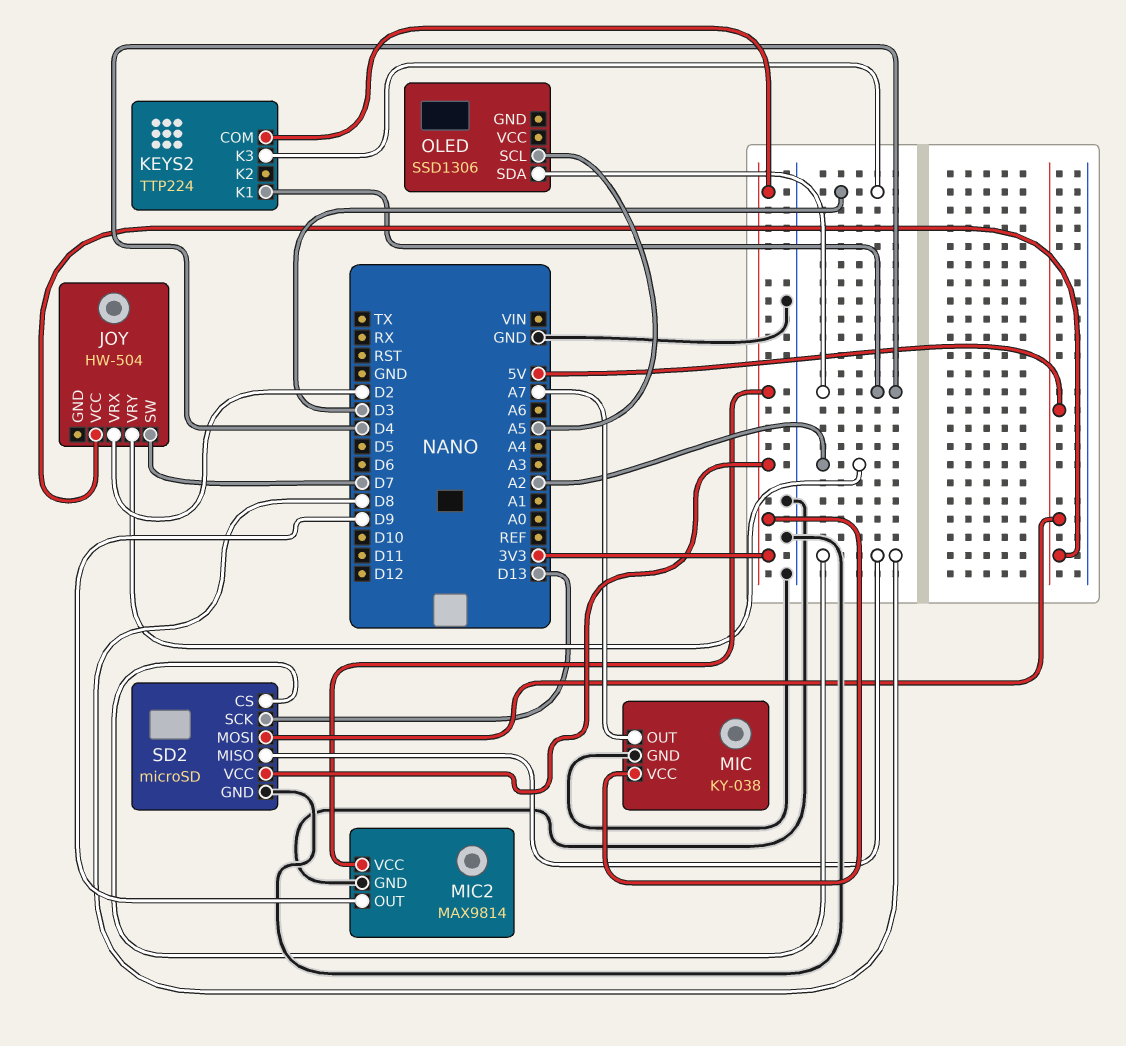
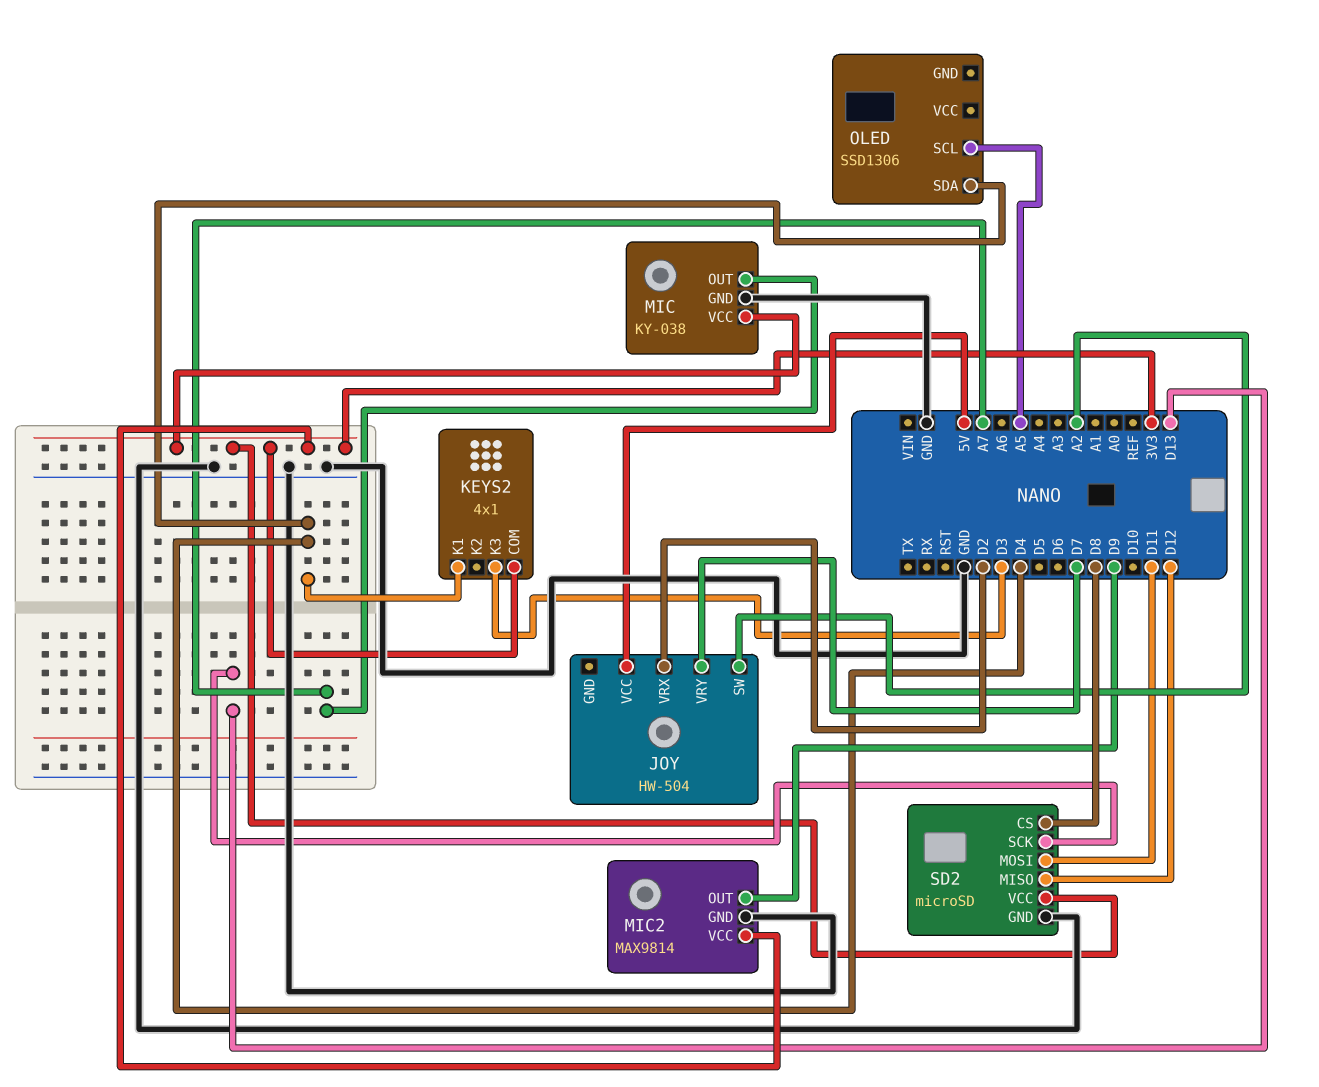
JOY pin SW: D7 -> A2
JOY pin VRY: A2 -> D7
KEYS2: TTP224 -> 4x1
SD2 pin MISO: D8 -> D12
SD2 pin MOSI: 5V -> D11

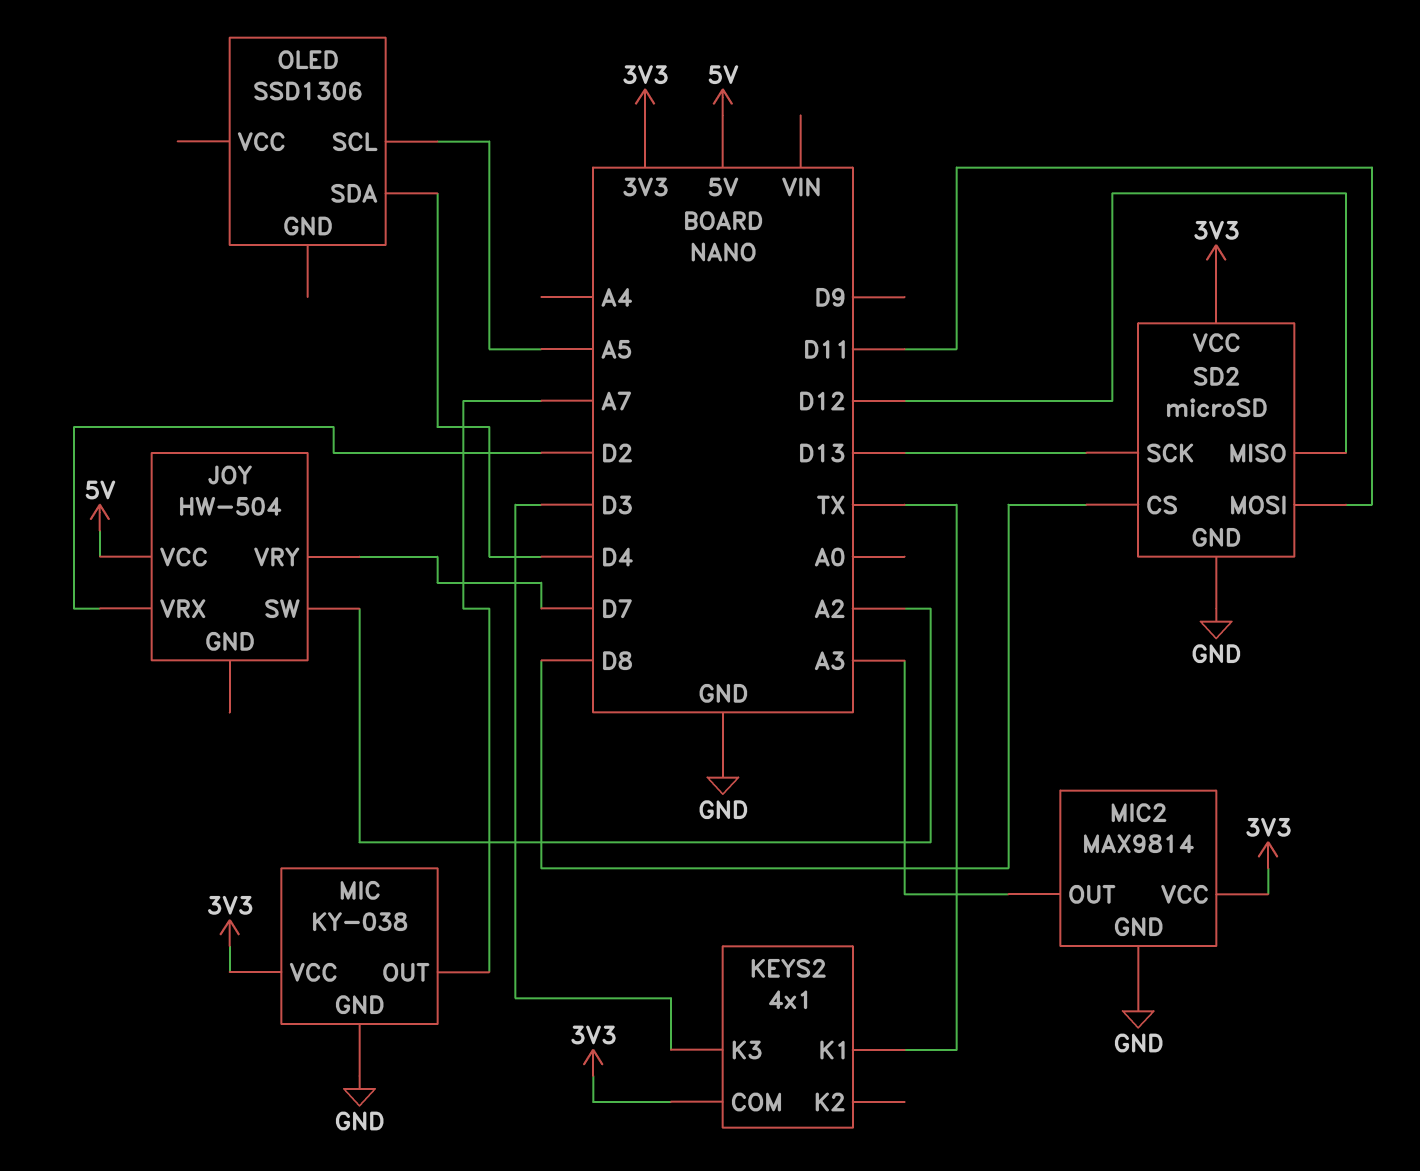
KEYS2 pin K1: D4 -> TX
MIC2 pin OUT: D9 -> A3

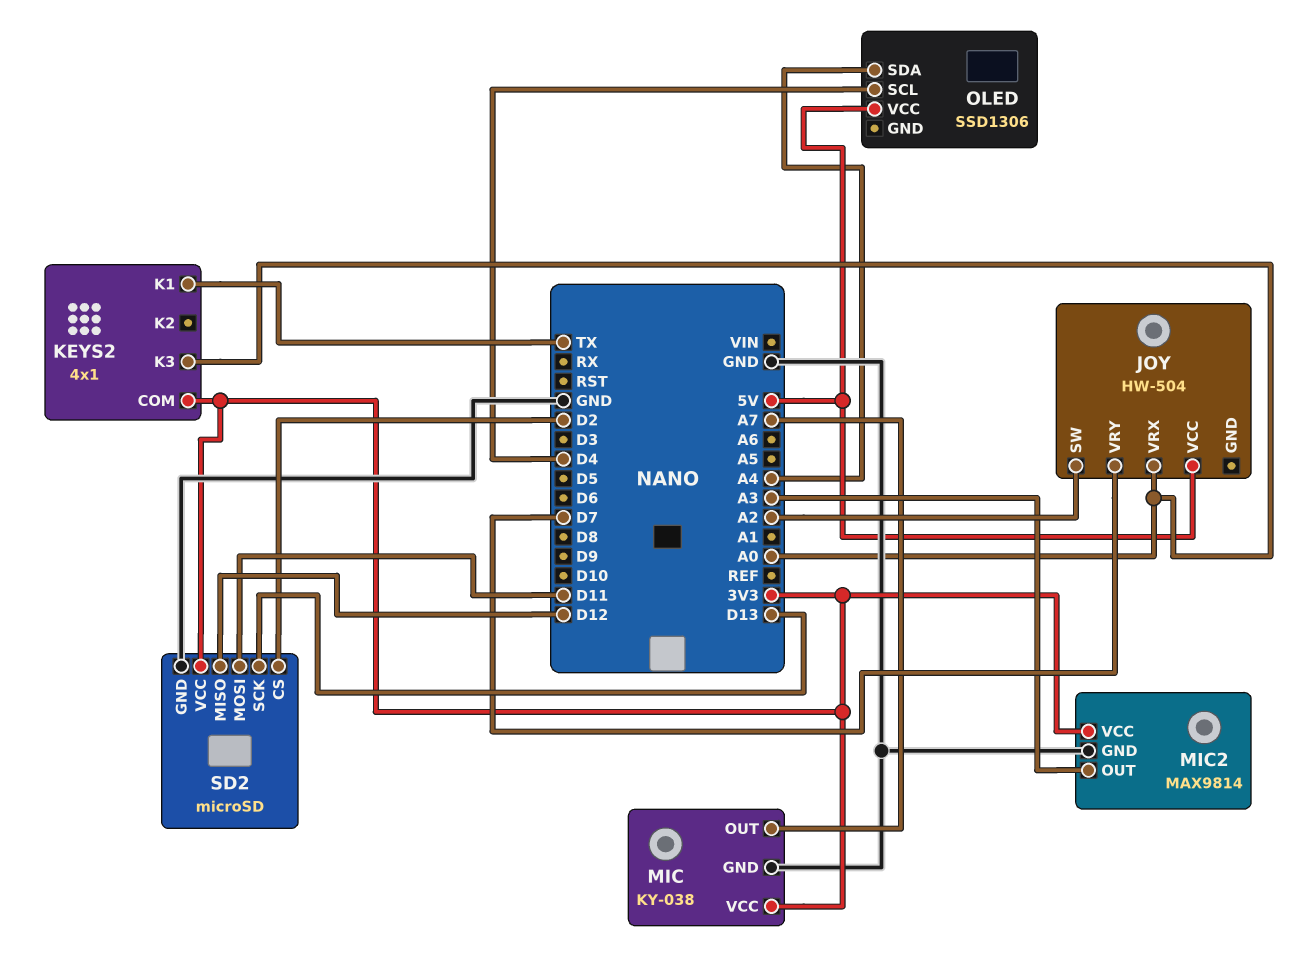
JOY pin VRX: D2 -> A0
KEYS2 pin K3: D3 -> A0
OLED pin SCL: A5 -> D4
OLED pin SDA: D4 -> A4
OLED pin VCC: none -> 5V
SD2 pin CS: D8 -> D2

